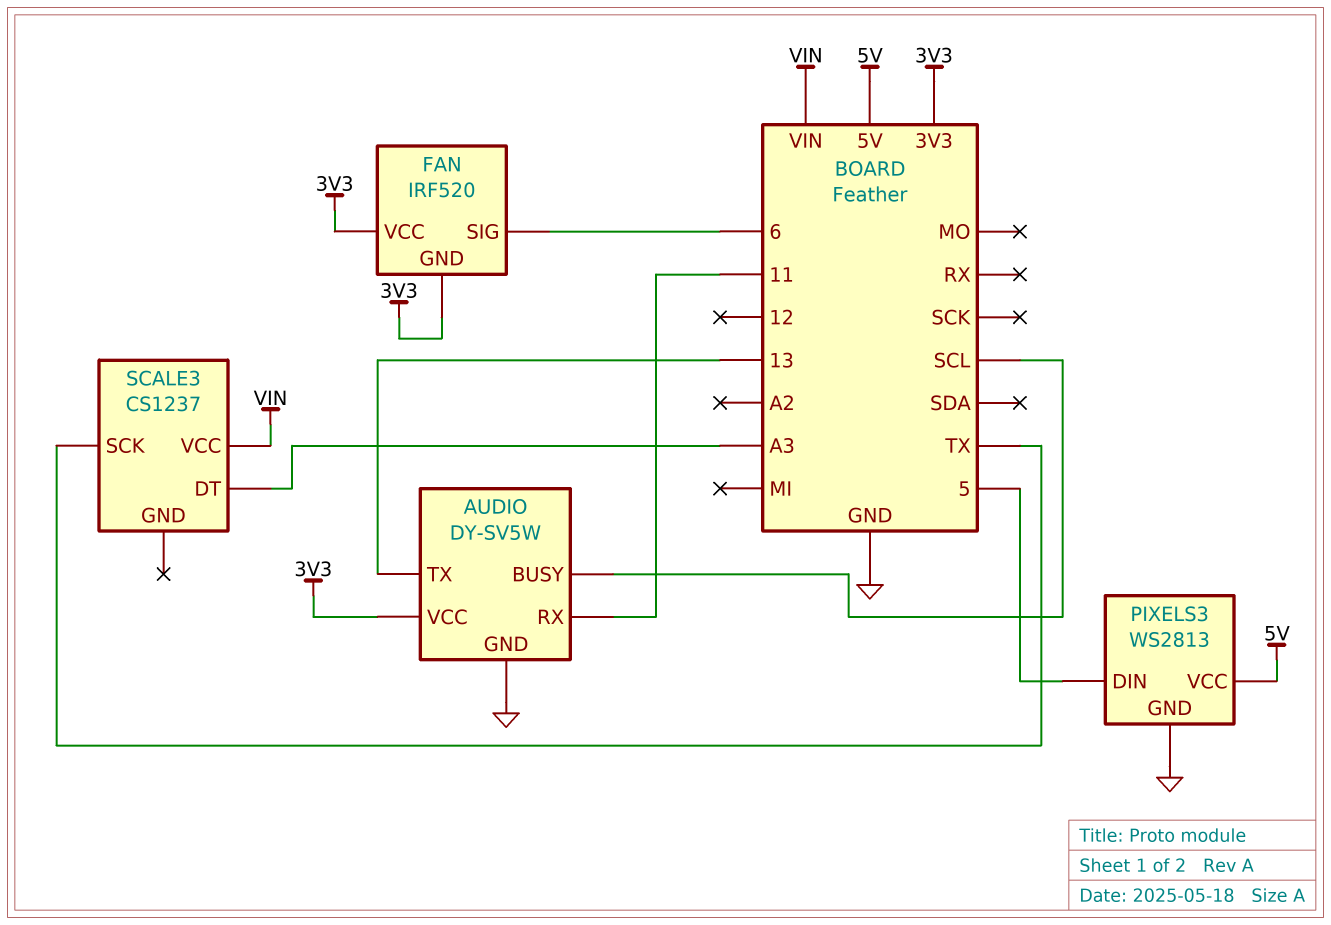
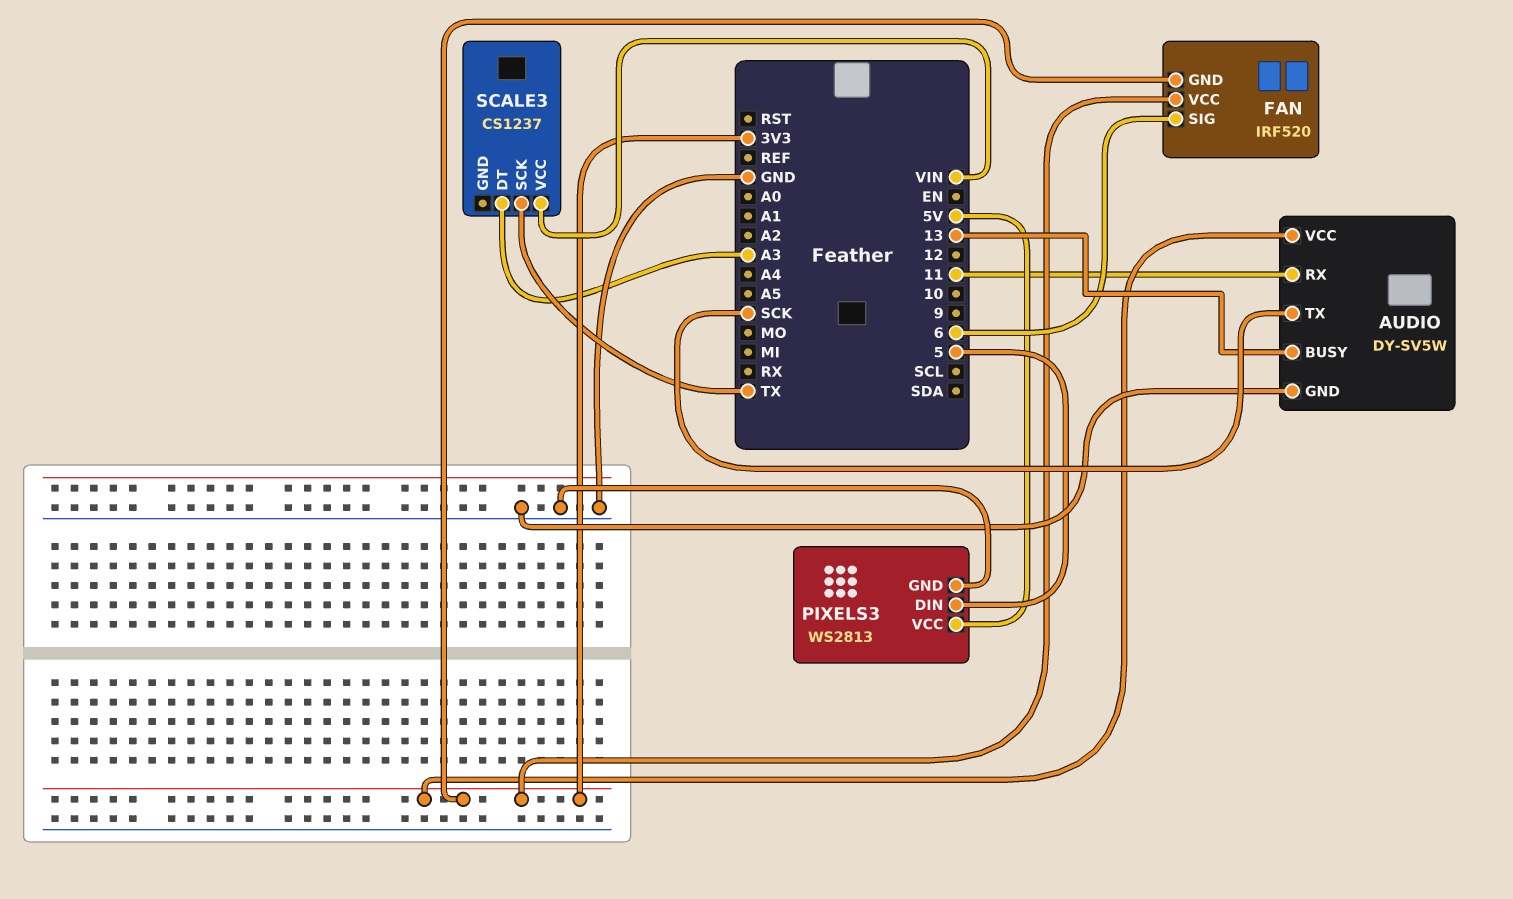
AUDIO pin BUSY: SCL -> 13
AUDIO pin TX: 13 -> SCK

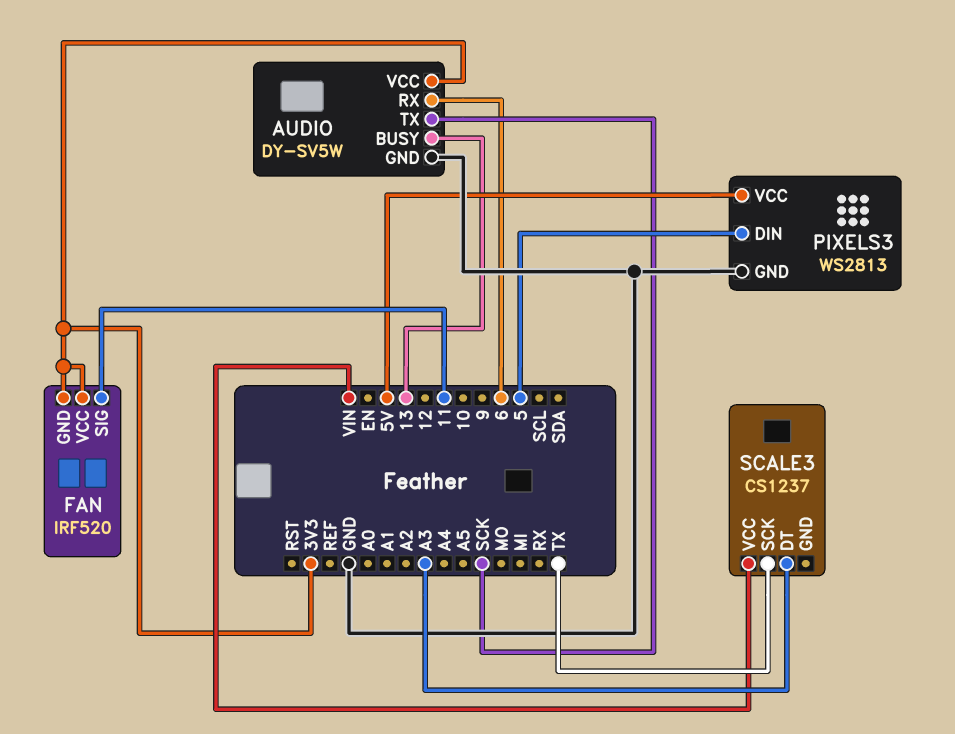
AUDIO pin RX: 11 -> 6
FAN pin SIG: 6 -> 11

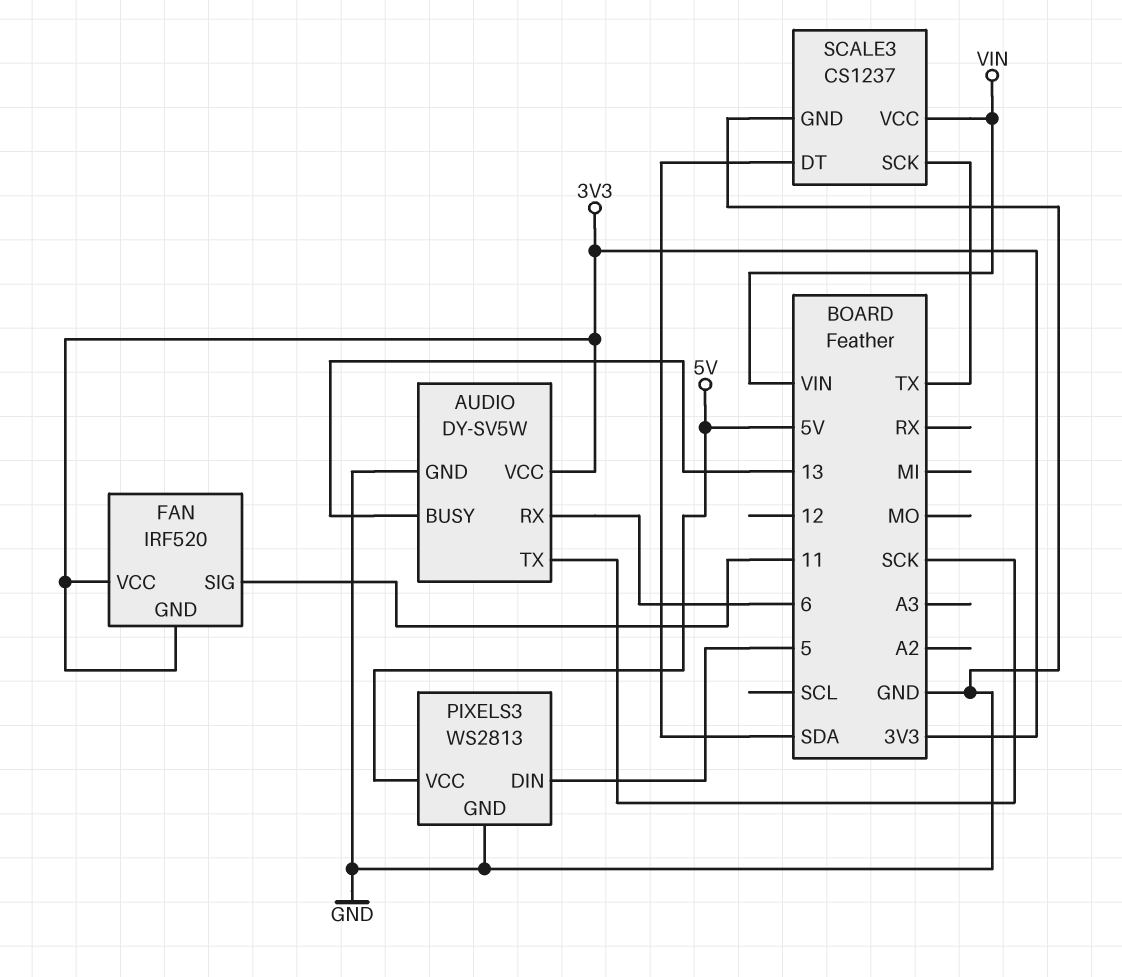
SCALE3 pin DT: A3 -> SDA
SCALE3 pin GND: none -> GND

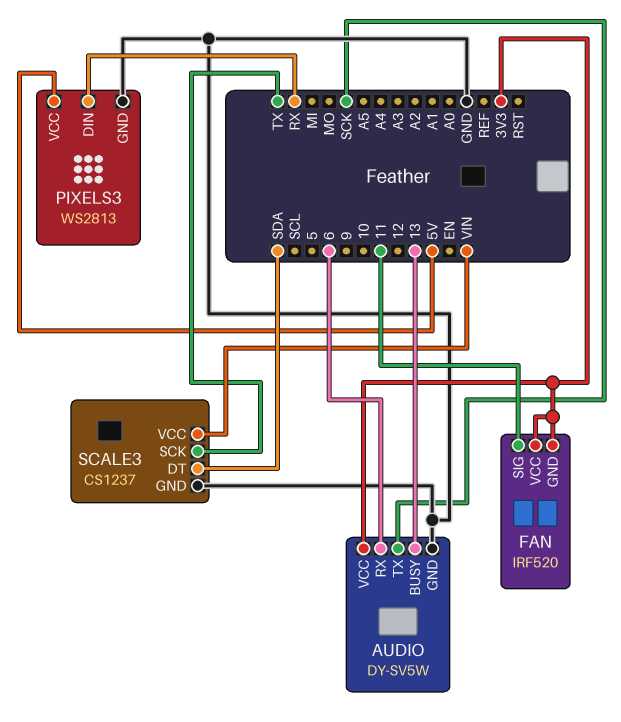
PIXELS3 pin DIN: 5 -> RX

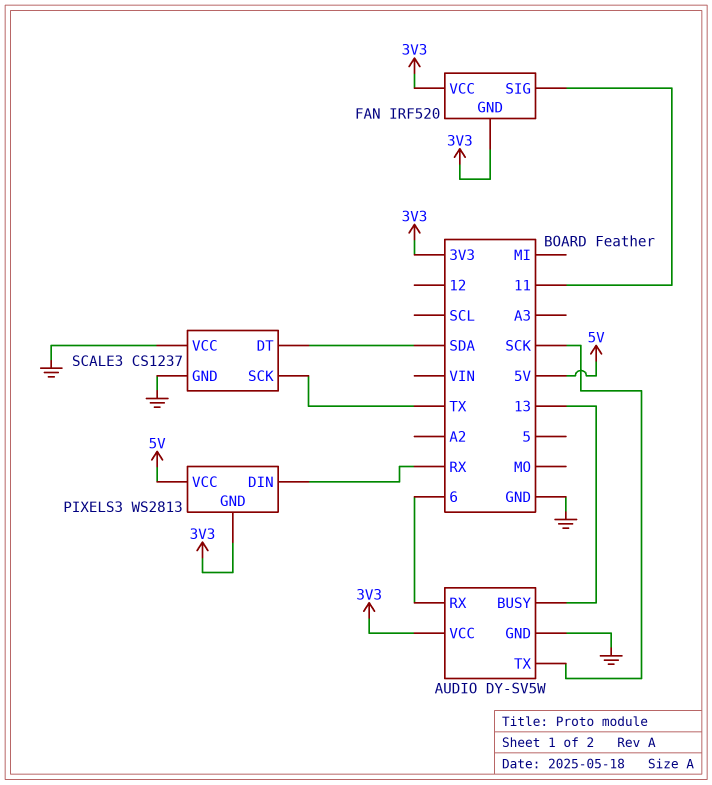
PIXELS3 pin GND: GND -> 3V3
SCALE3 pin VCC: VIN -> GND

